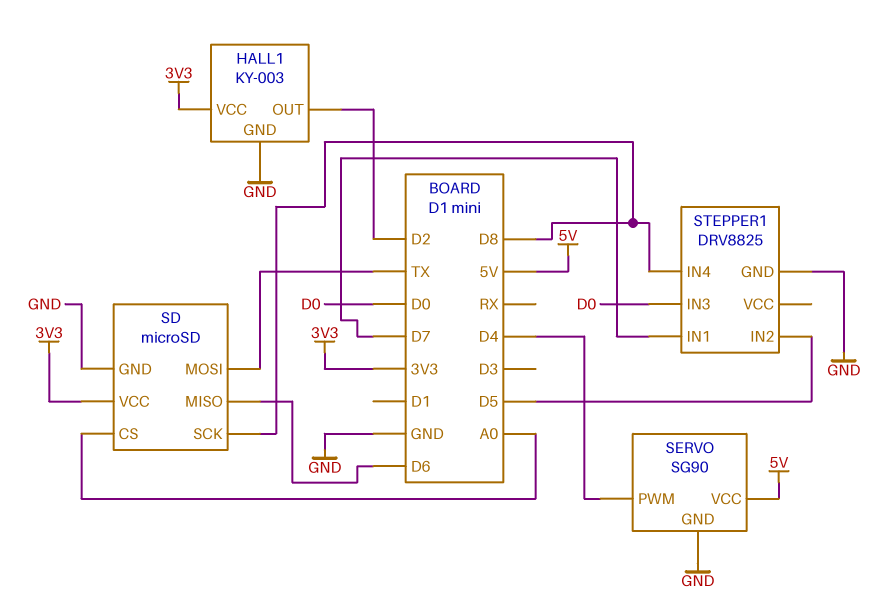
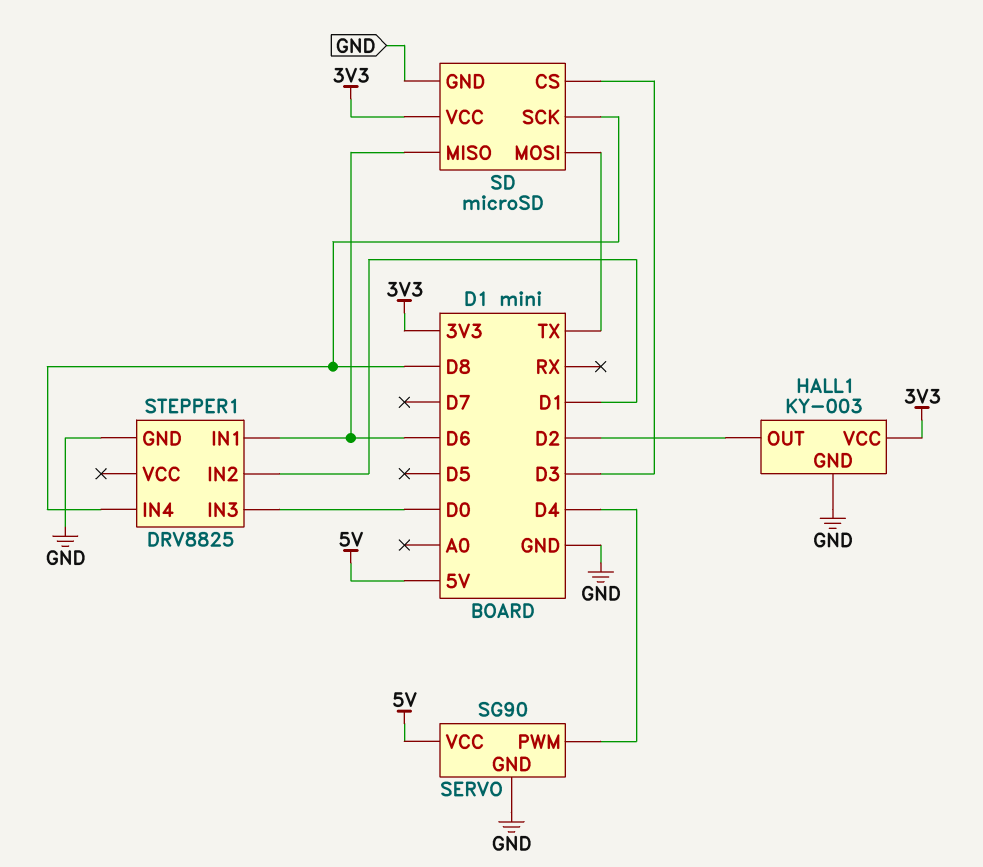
SD pin CS: A0 -> D3
STEPPER1 pin IN1: D7 -> D6
STEPPER1 pin IN2: D5 -> D1

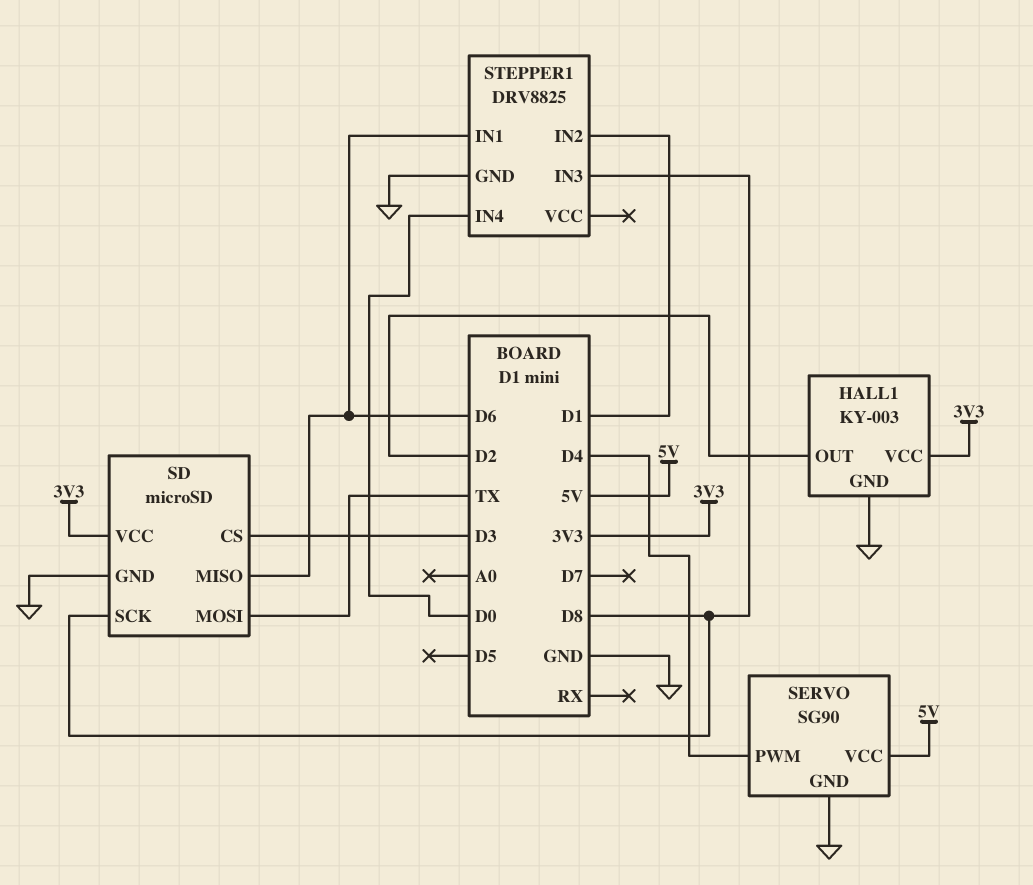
STEPPER1 pin IN3: D0 -> D8
STEPPER1 pin IN4: D8 -> D0

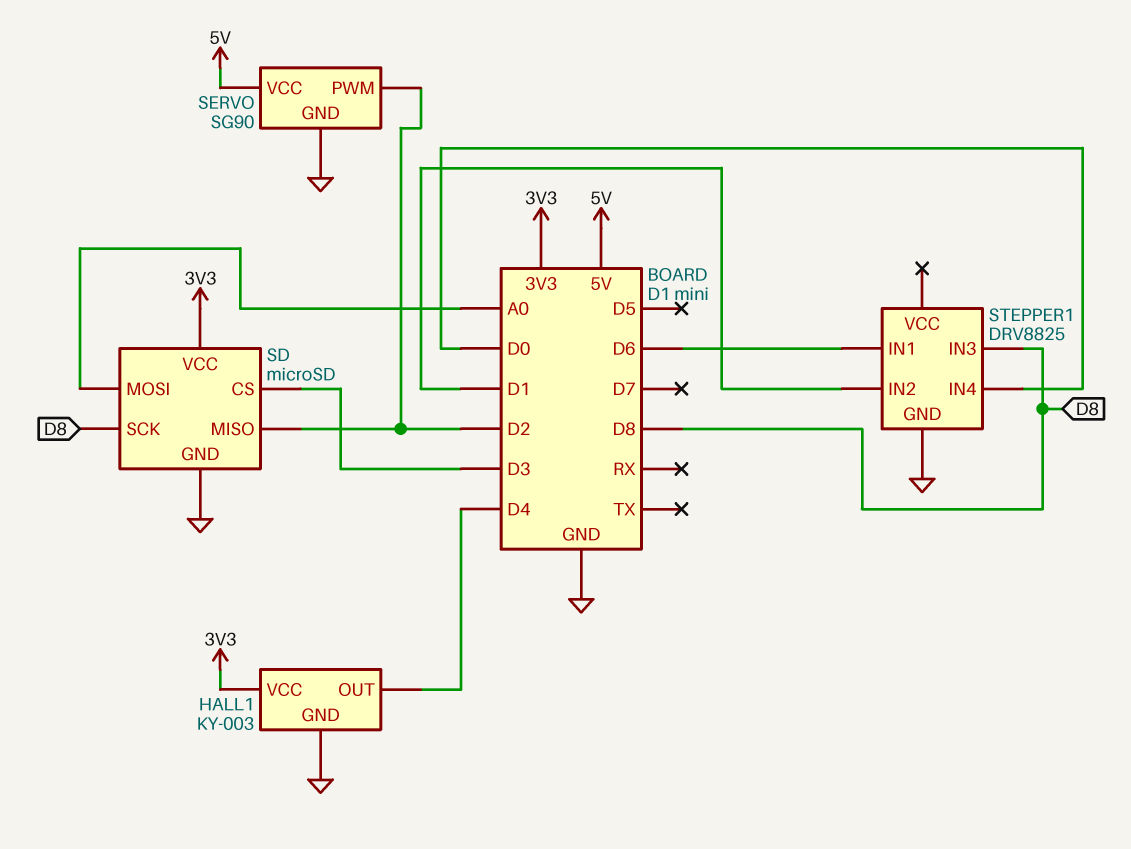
HALL1 pin OUT: D2 -> D4
SD pin MISO: D6 -> D2
SD pin MOSI: TX -> A0
SERVO pin PWM: D4 -> D2

